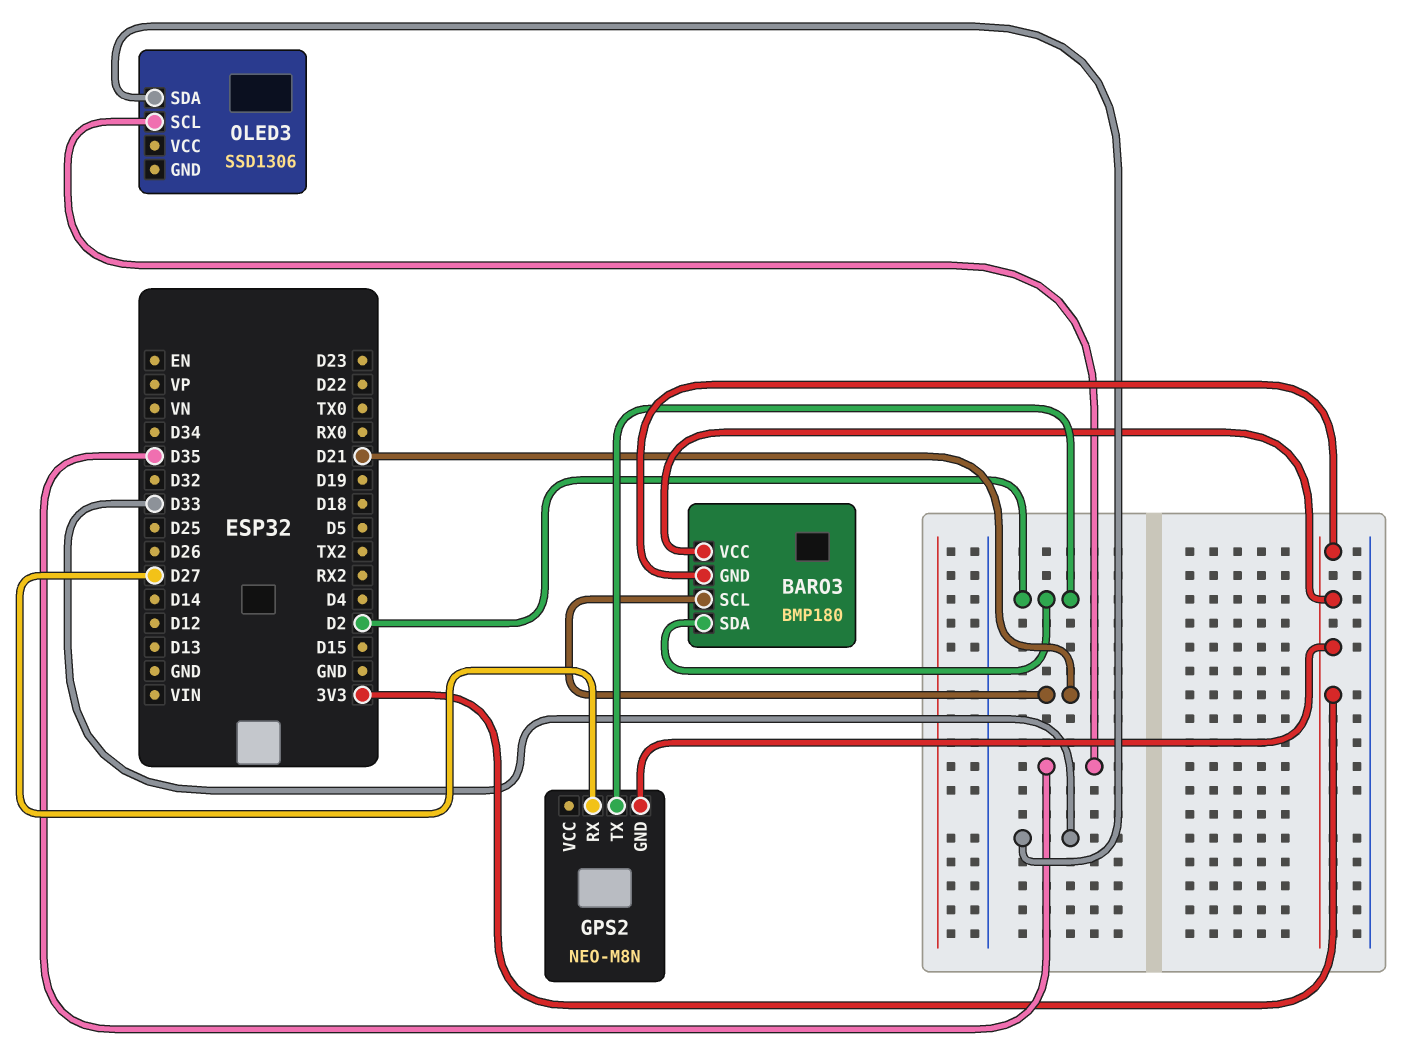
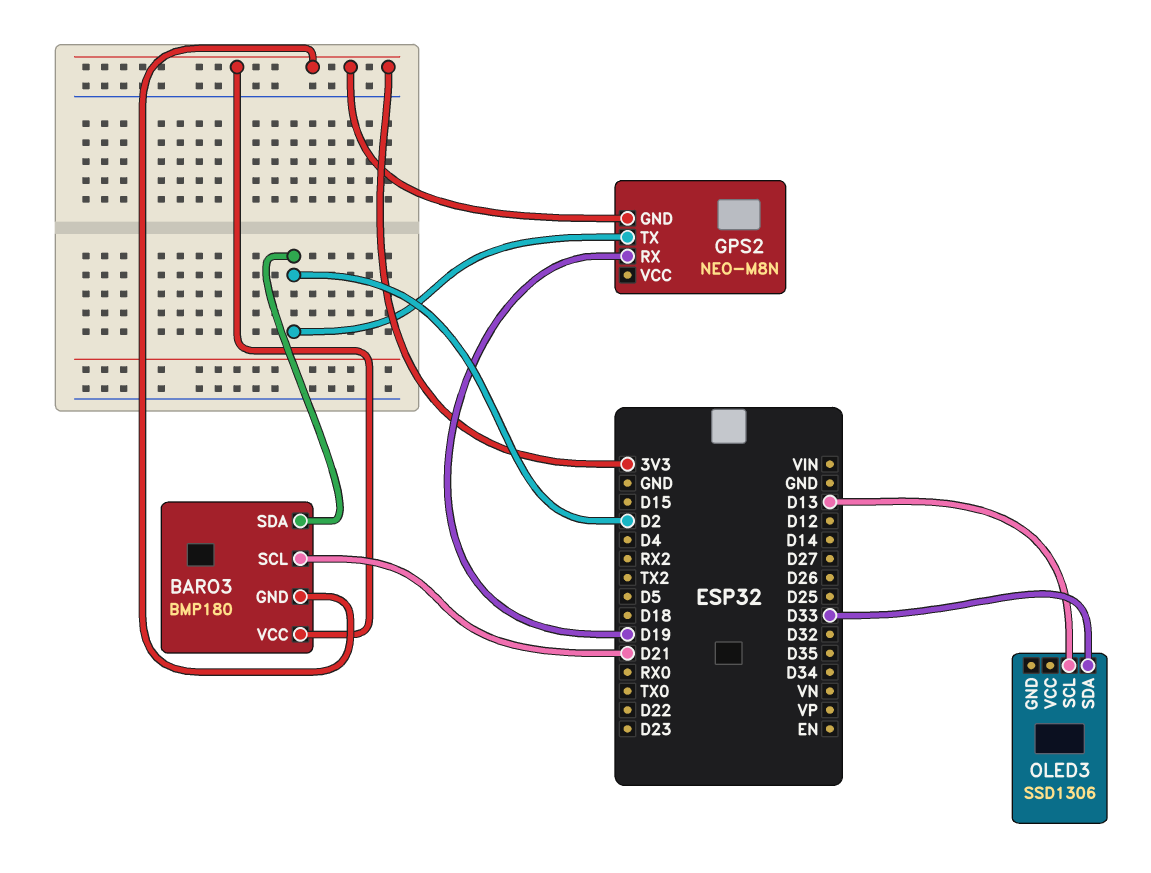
GPS2 pin RX: D27 -> D19
OLED3 pin SCL: D35 -> D13

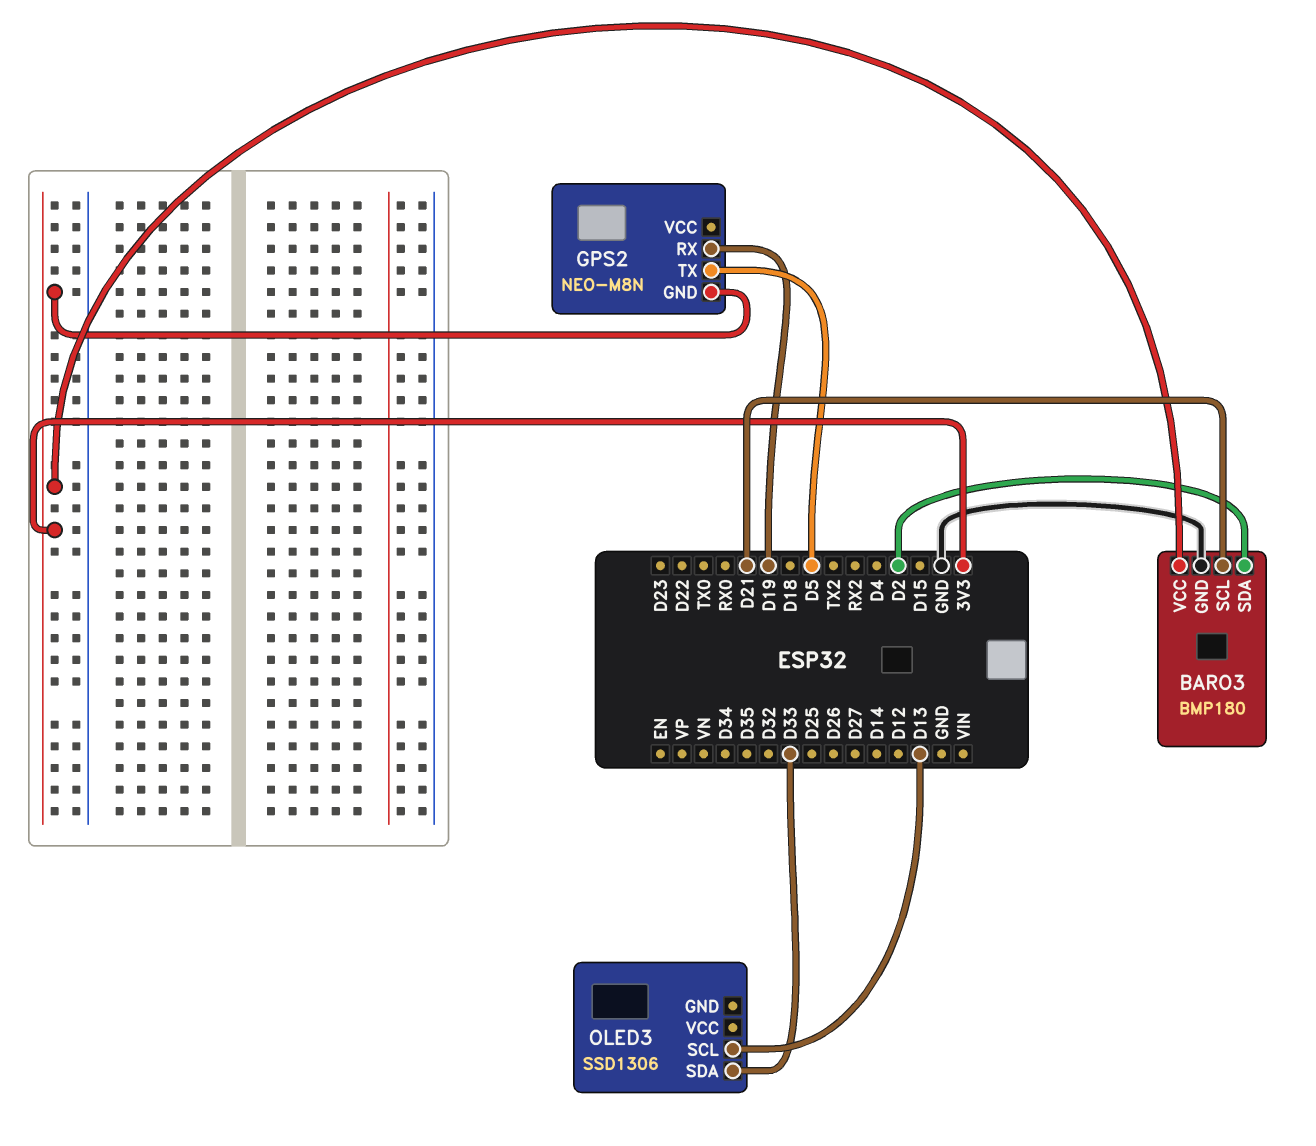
BARO3 pin GND: 3V3 -> GND
GPS2 pin TX: D2 -> D5

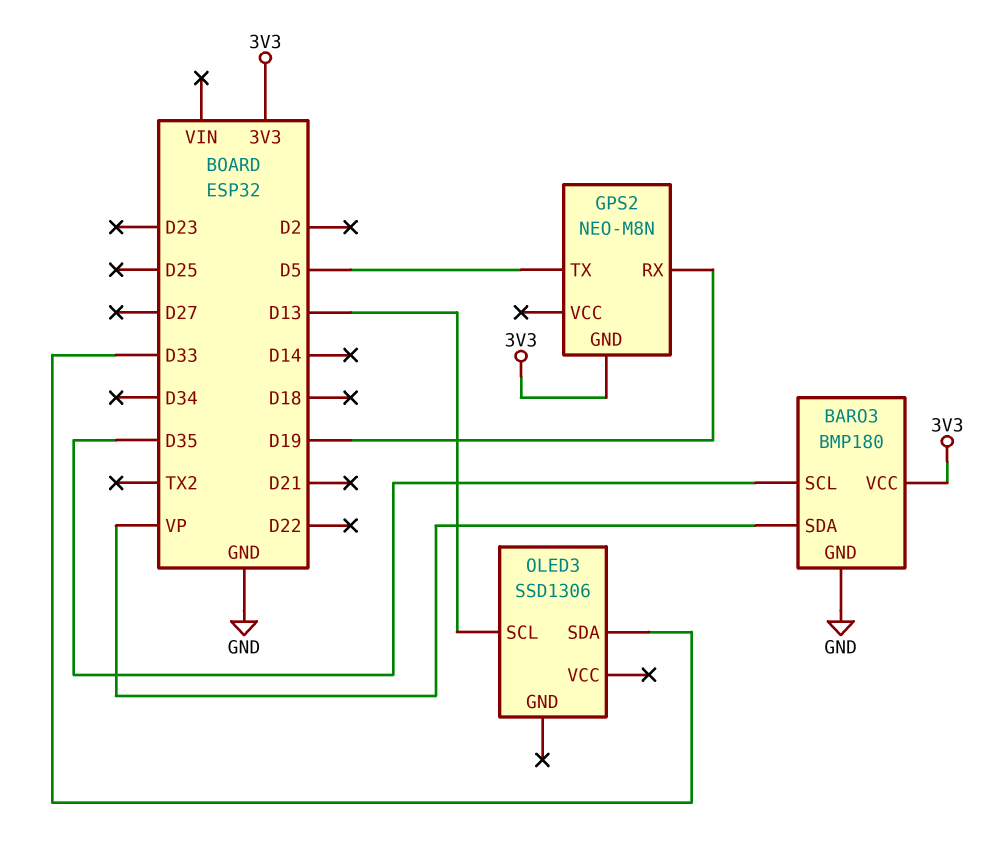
BARO3 pin SCL: D21 -> D35
BARO3 pin SDA: D2 -> VP

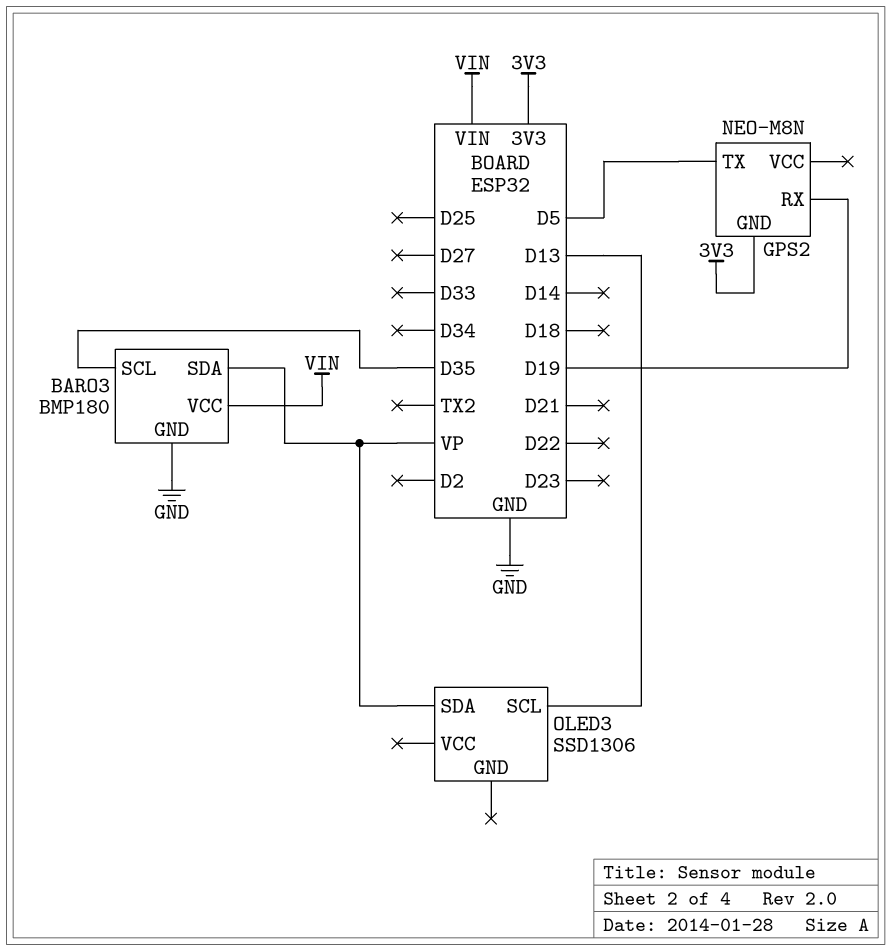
BARO3 pin VCC: 3V3 -> VIN
OLED3 pin SDA: D33 -> VP

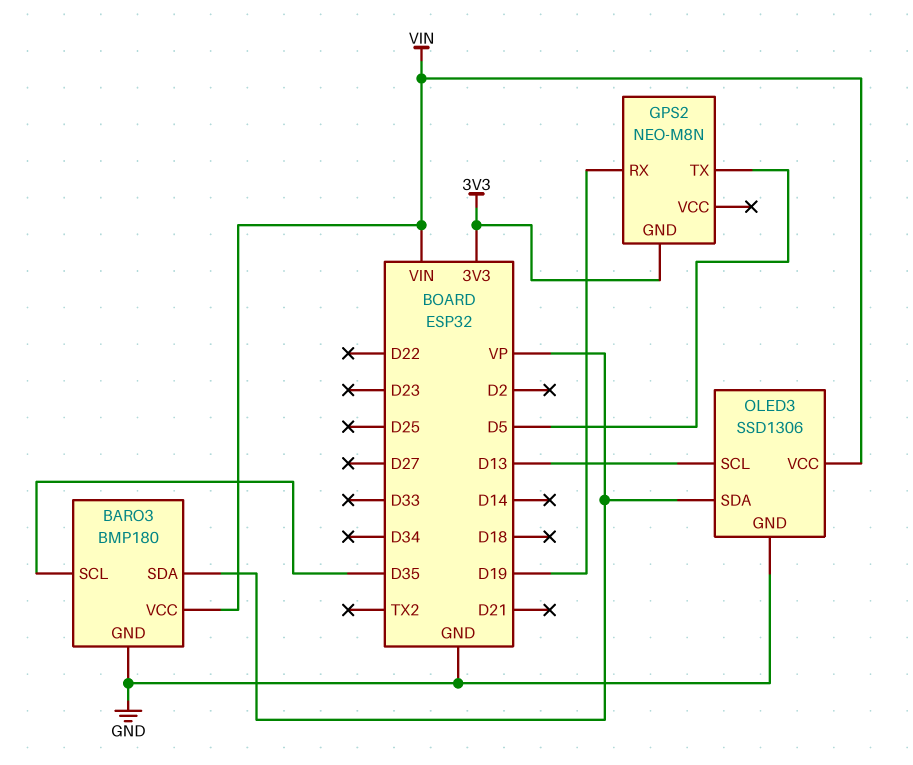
OLED3 pin GND: none -> GND
OLED3 pin VCC: none -> VIN

